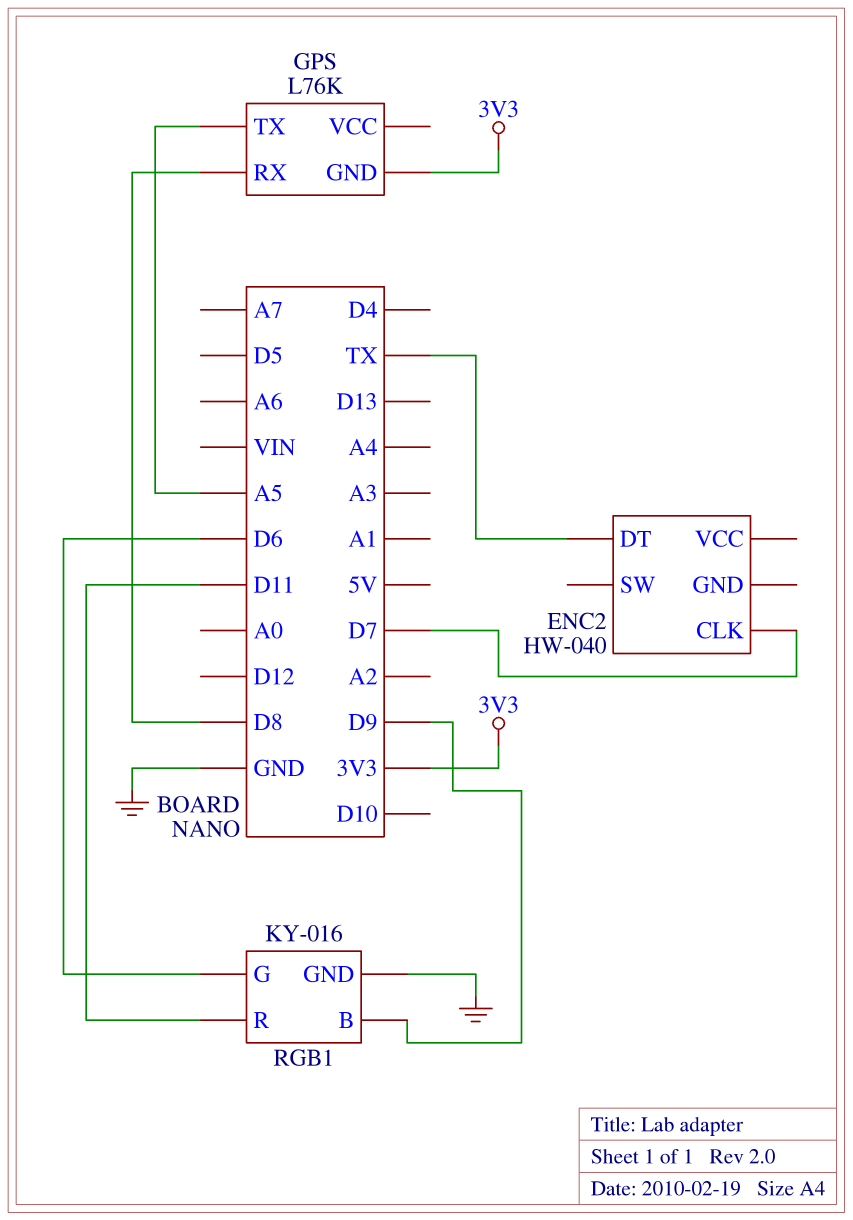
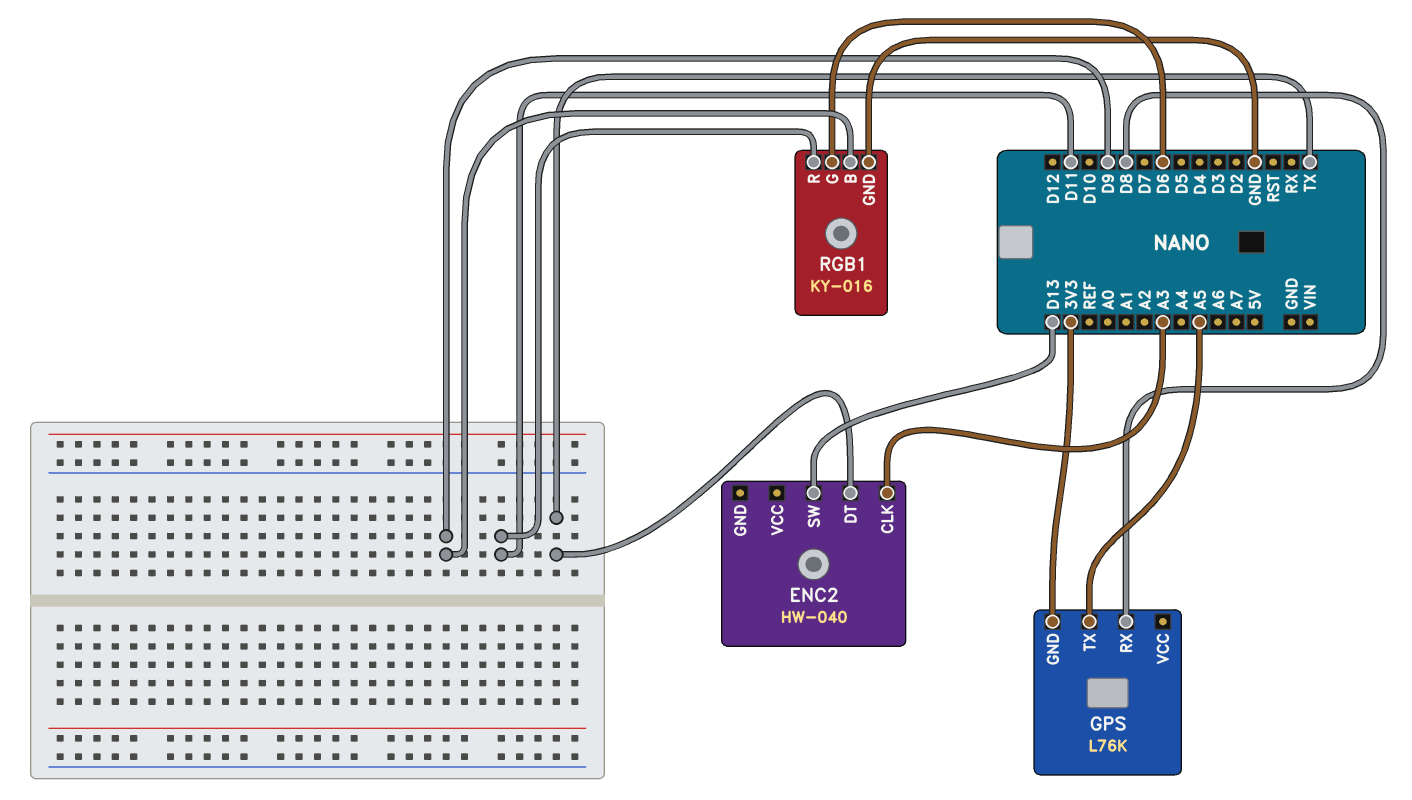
ENC2 pin CLK: D7 -> A3
ENC2 pin SW: none -> D13

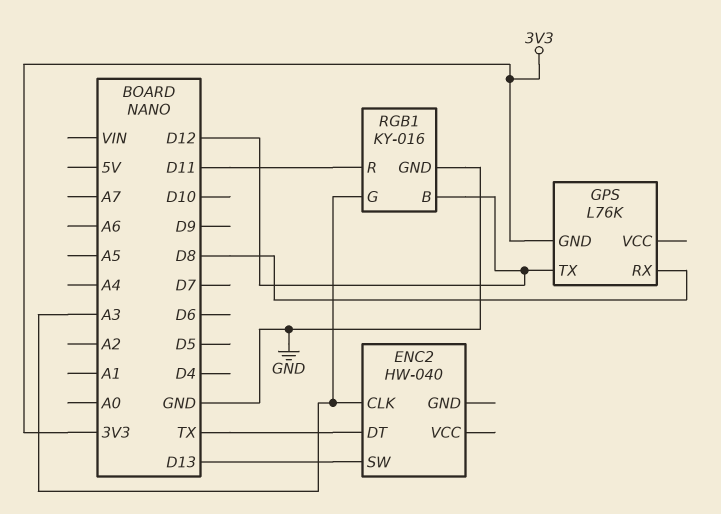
GPS pin TX: A5 -> D12
RGB1 pin B: D9 -> D12
RGB1 pin G: D6 -> A3

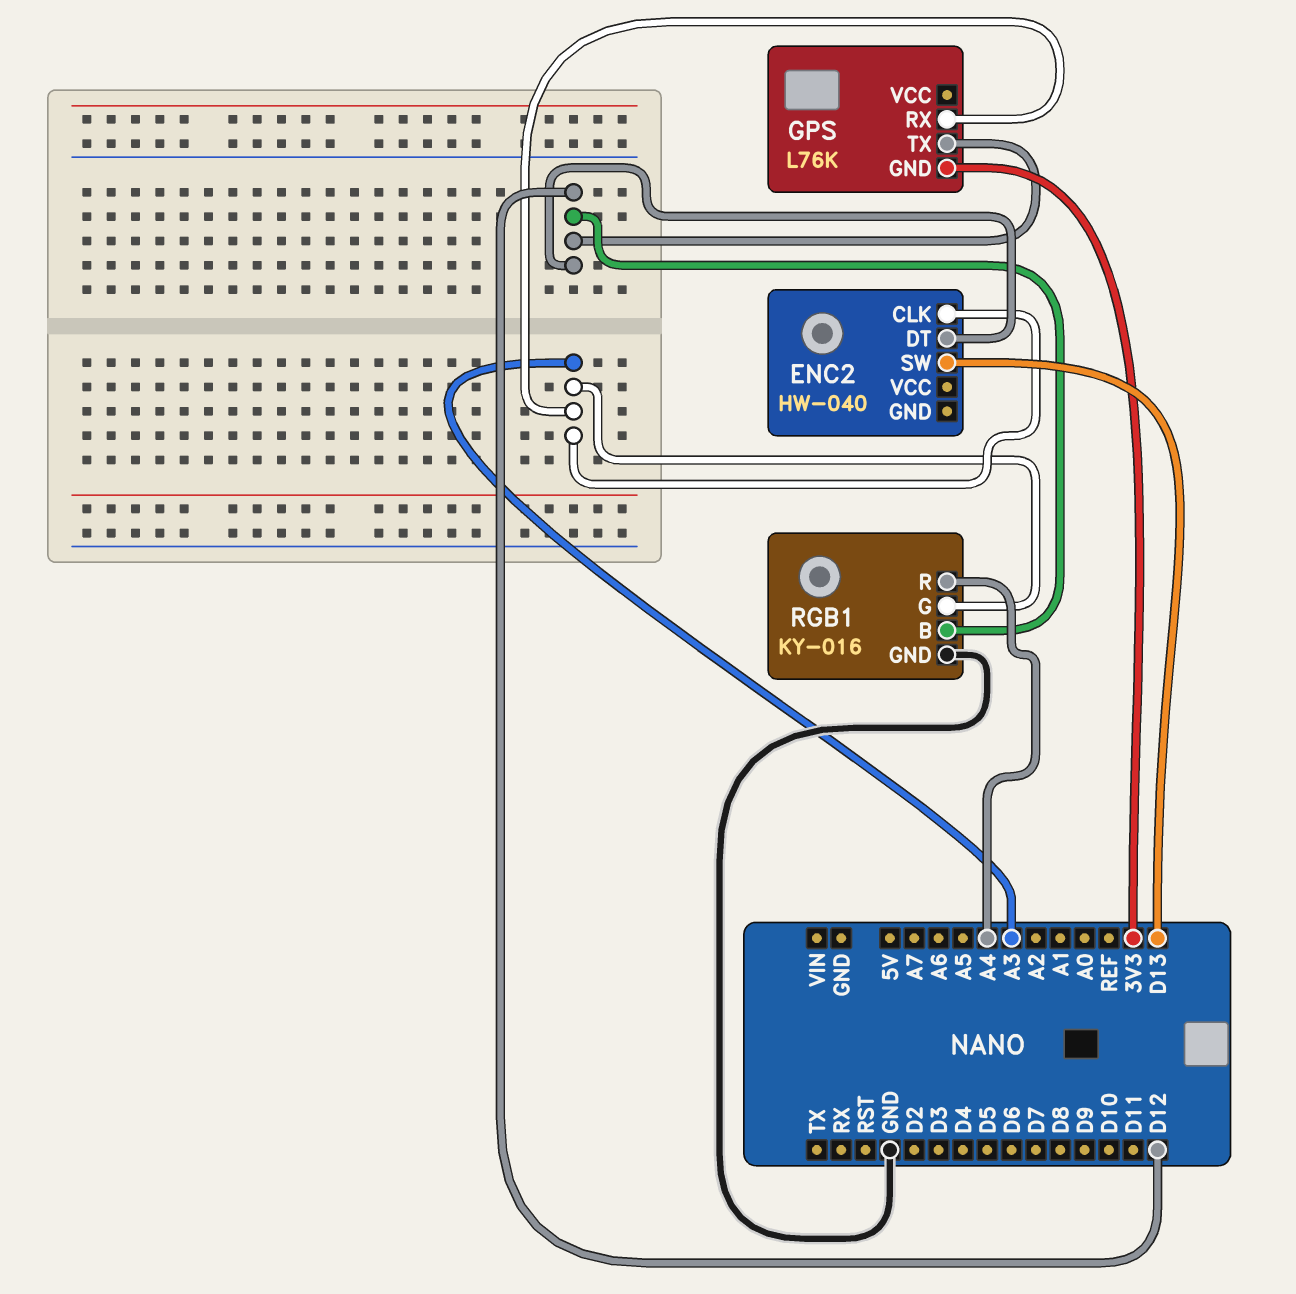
ENC2 pin DT: TX -> D12
GPS pin RX: D8 -> A3
RGB1 pin R: D11 -> A4

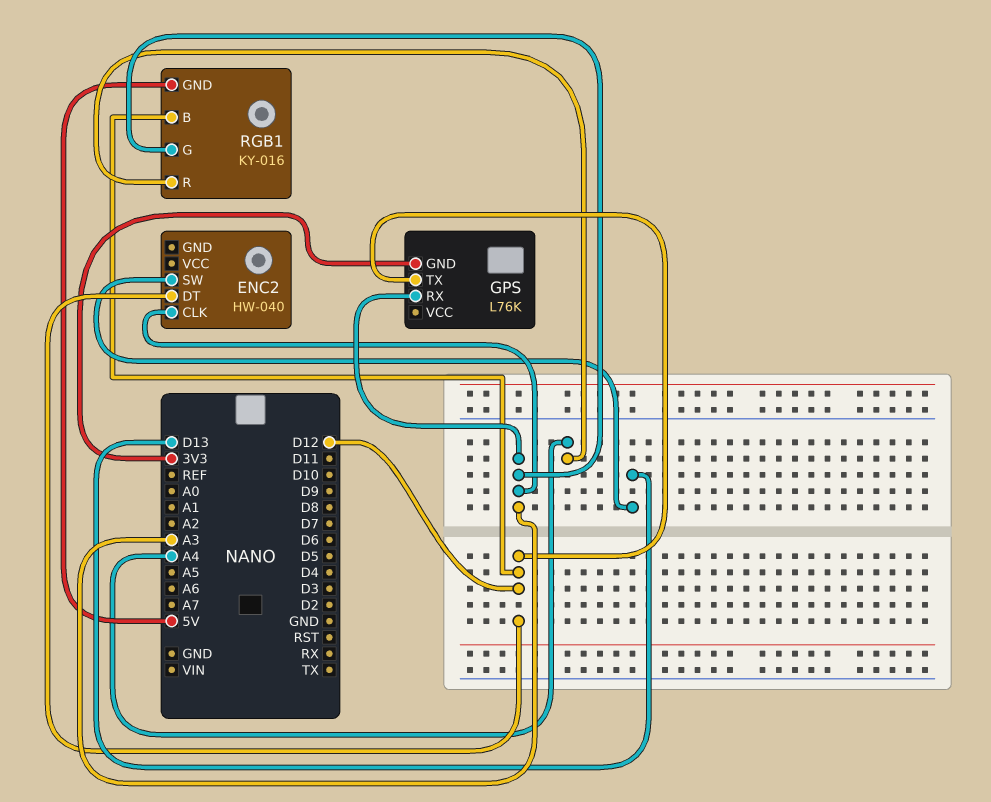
RGB1 pin GND: GND -> 5V

